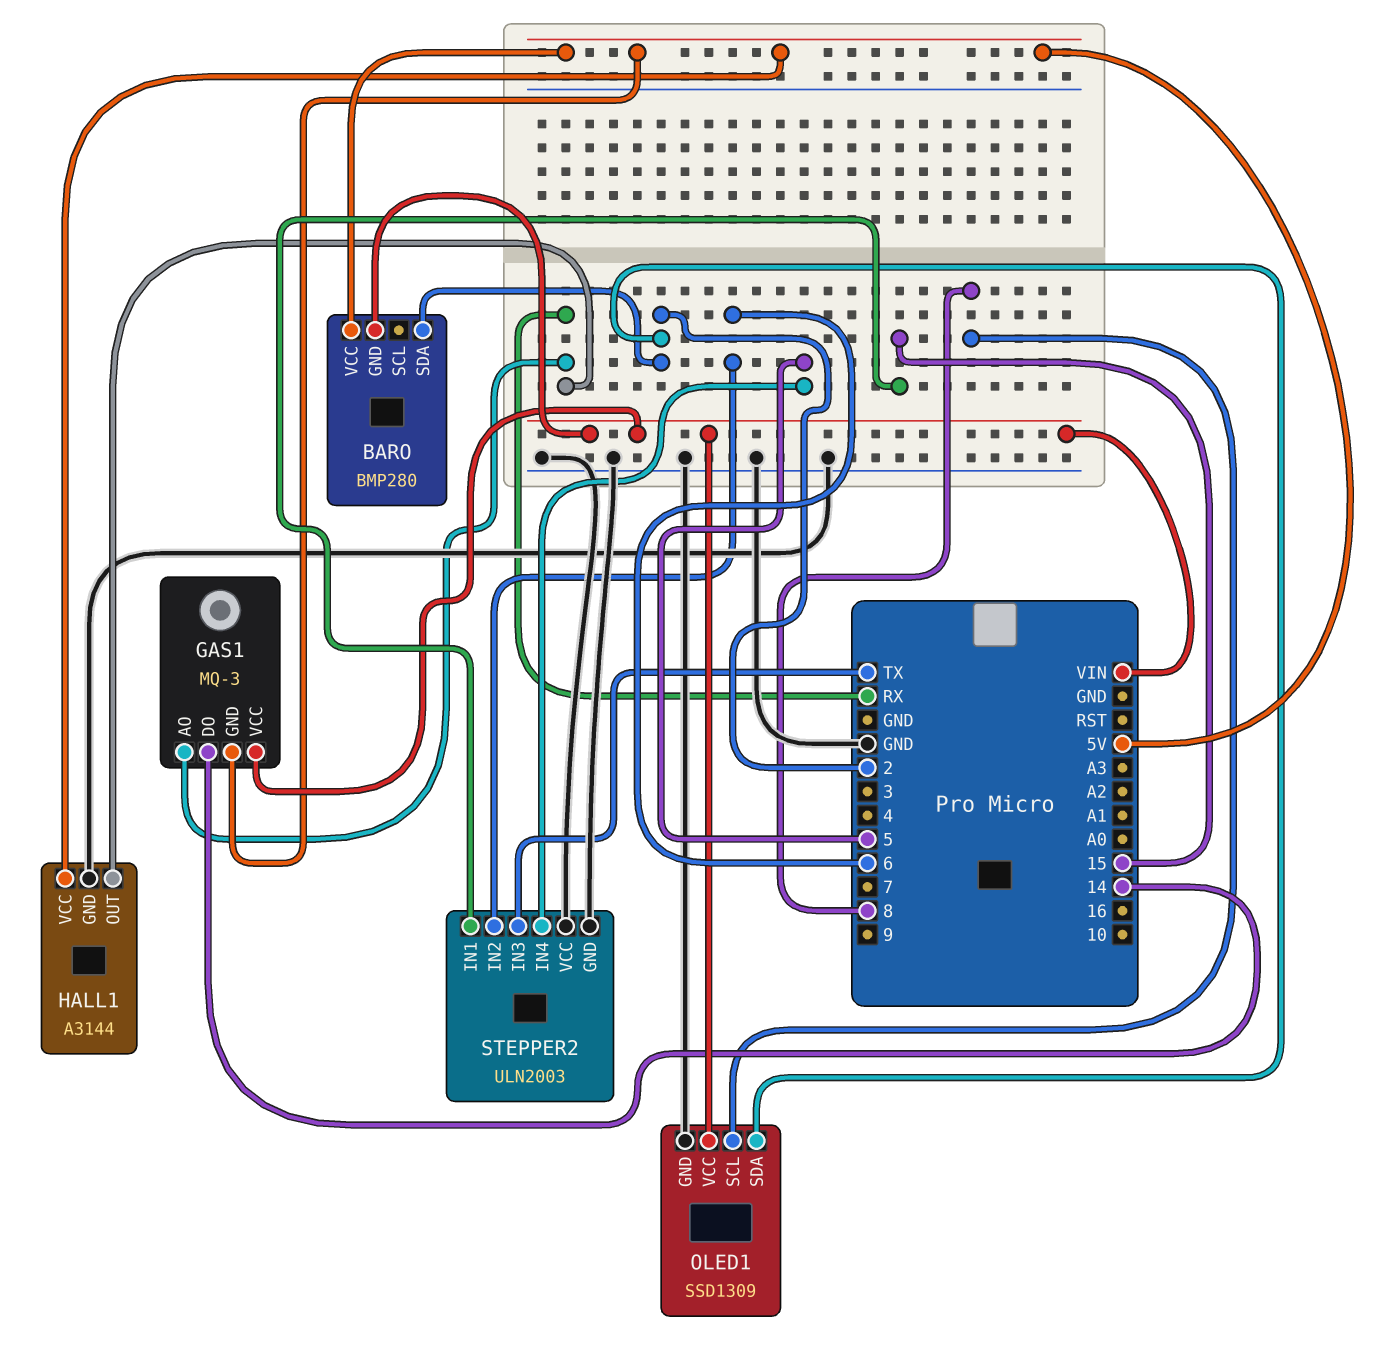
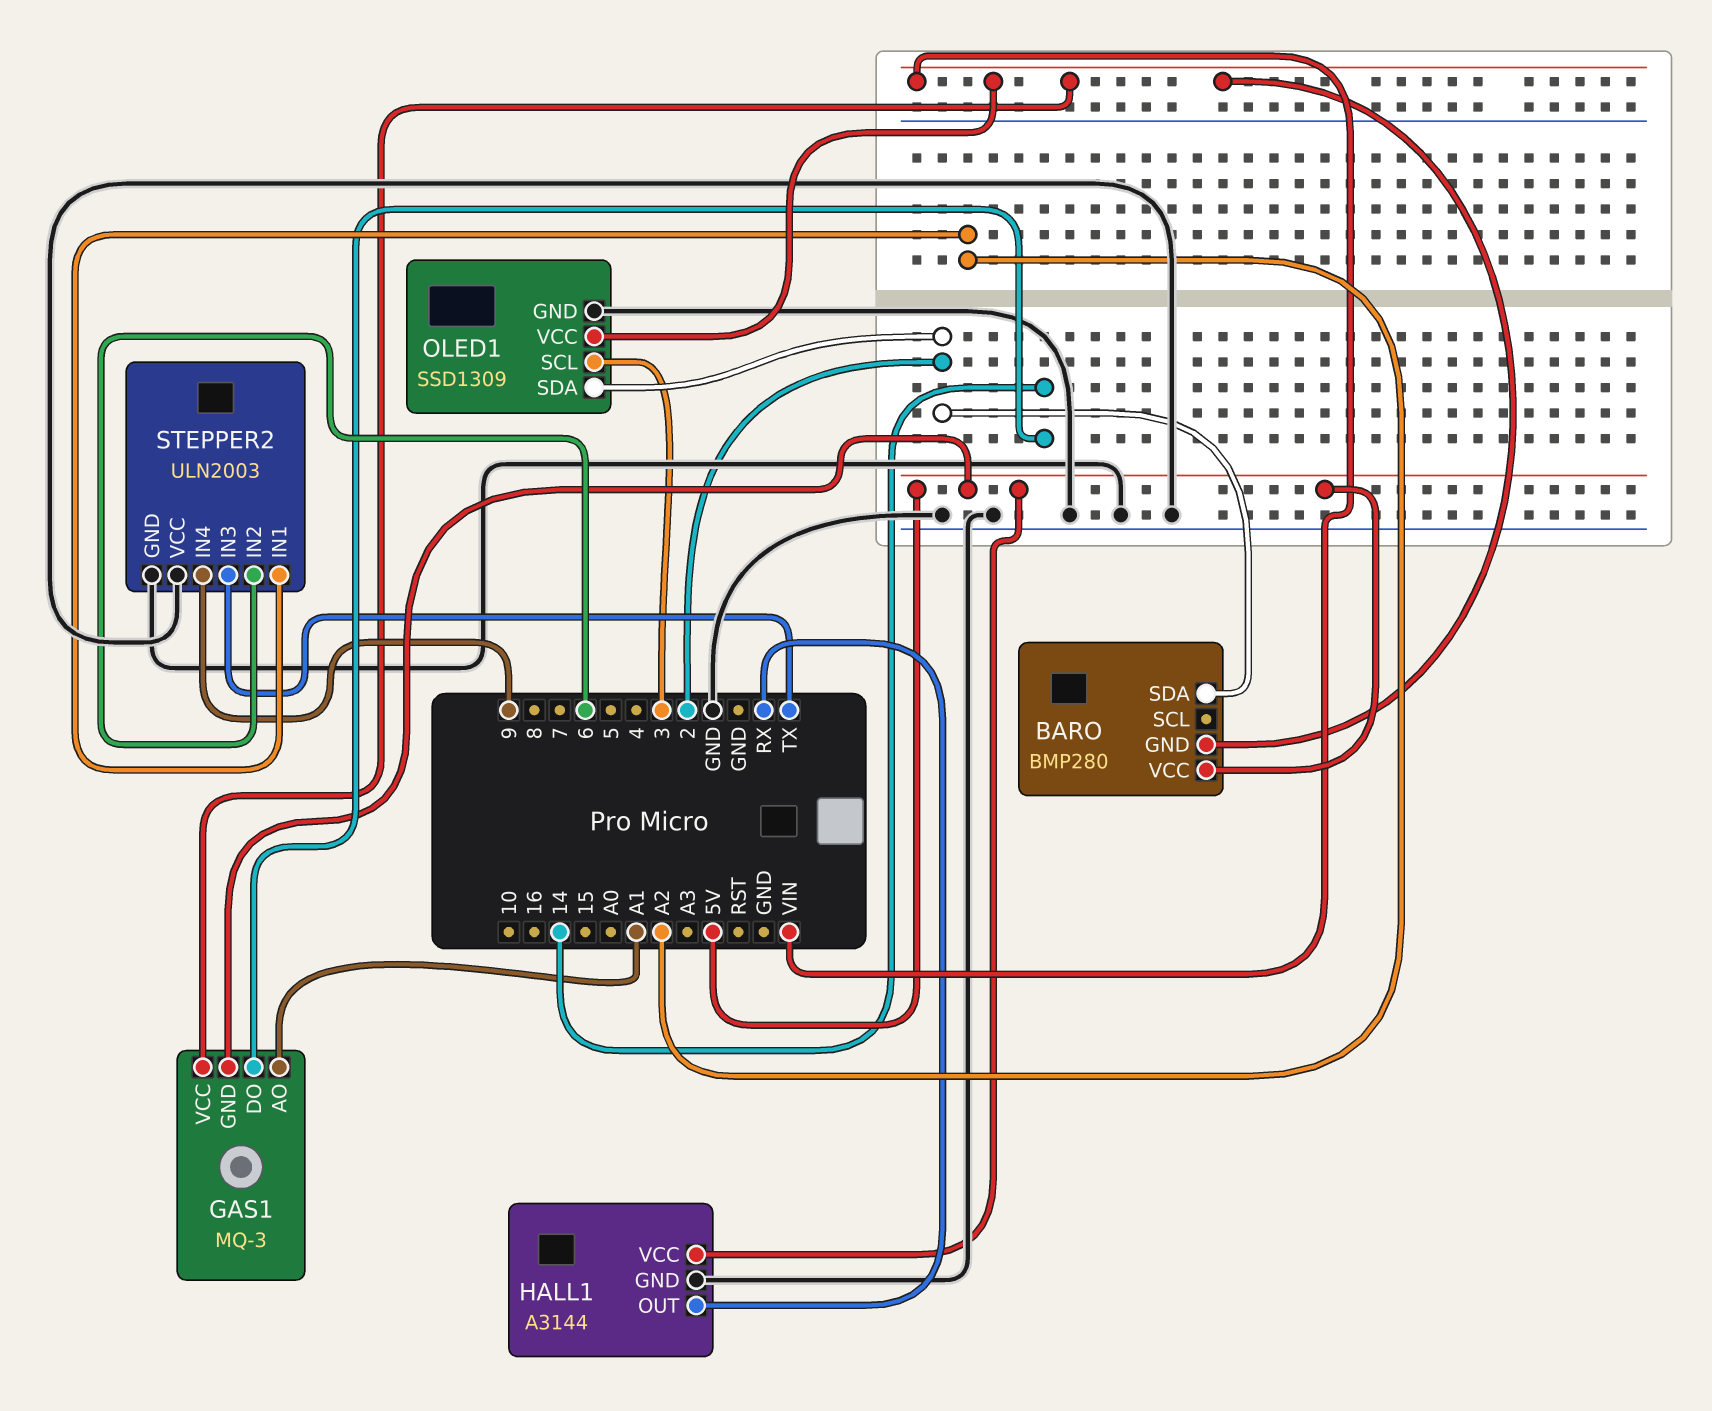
GAS1 pin AO: RX -> A1
OLED1 pin SCL: 8 -> 3
STEPPER2 pin IN1: 15 -> A2
STEPPER2 pin IN4: 5 -> 9

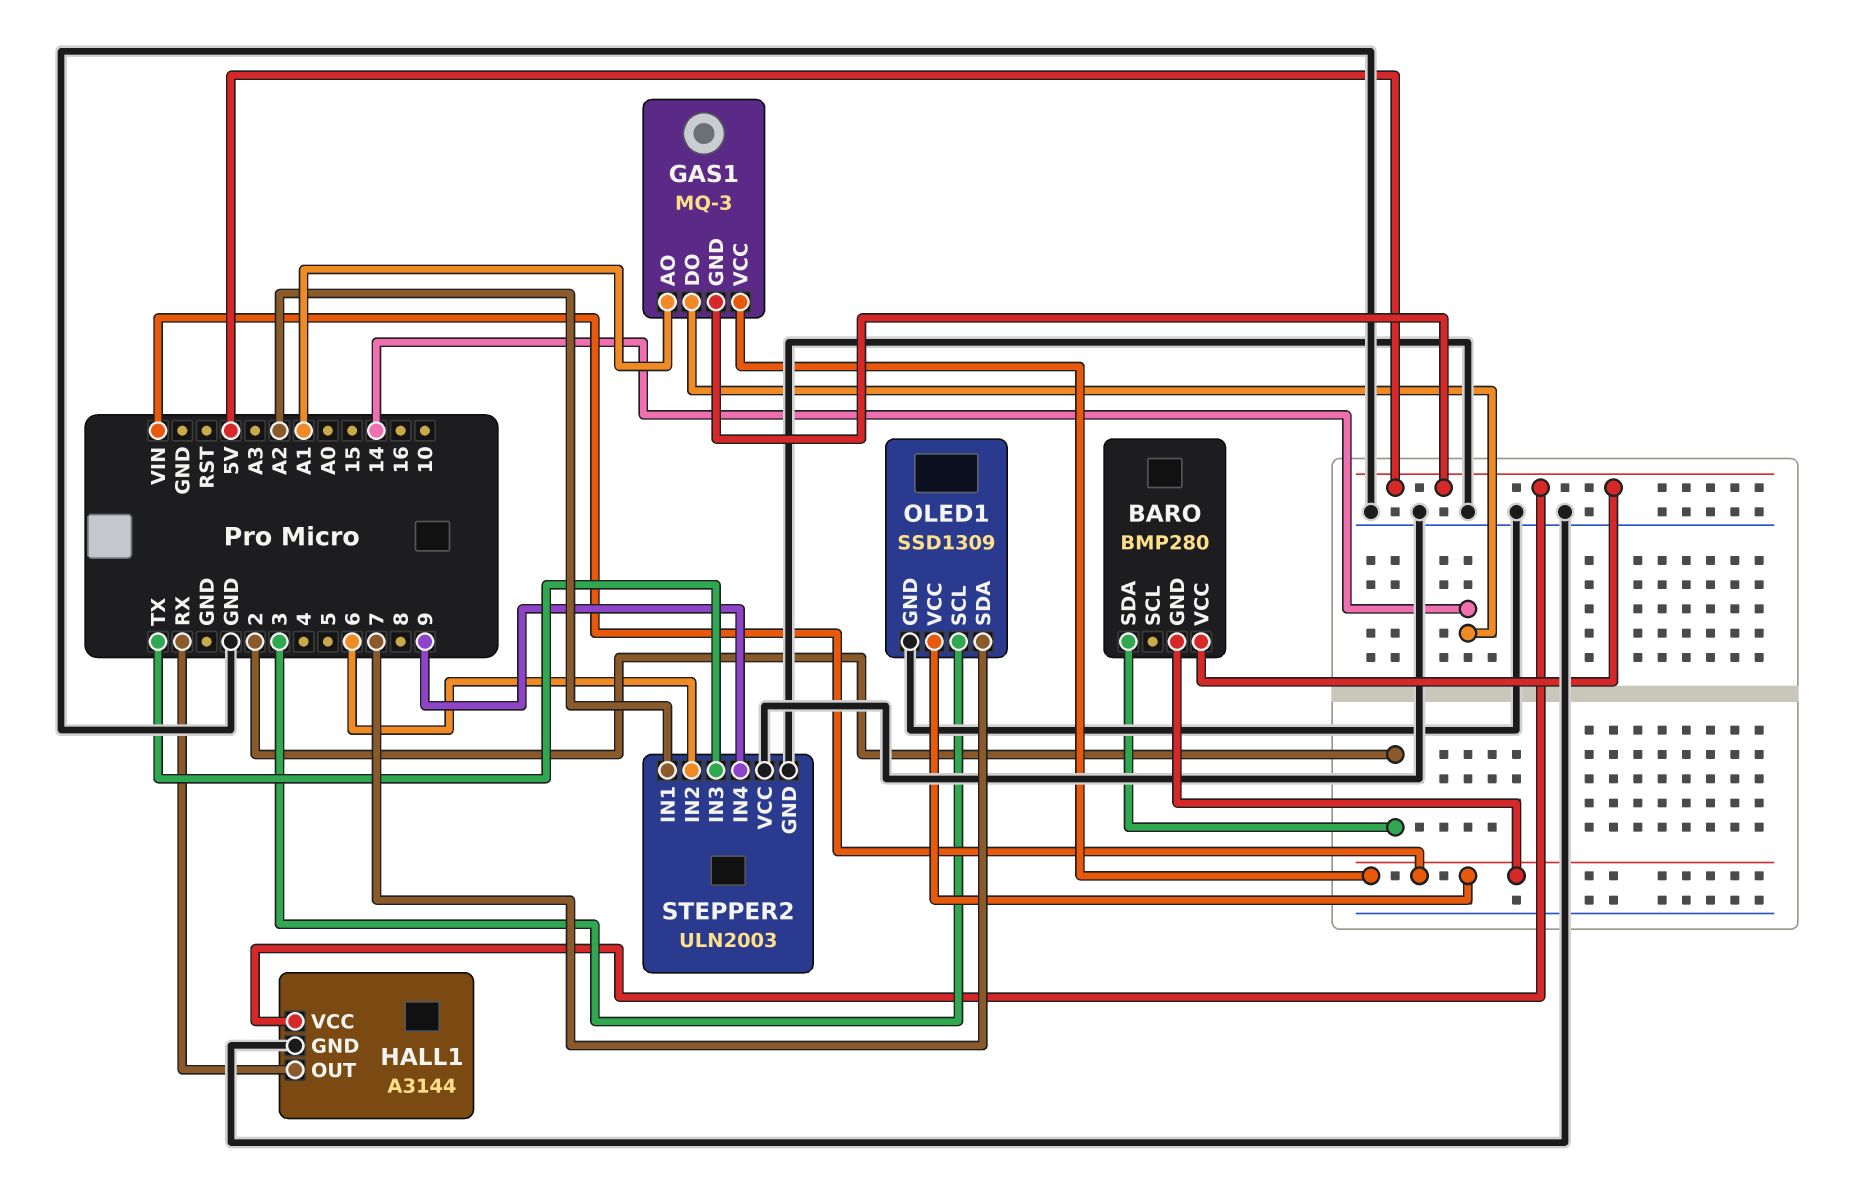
OLED1 pin SDA: 2 -> 7

